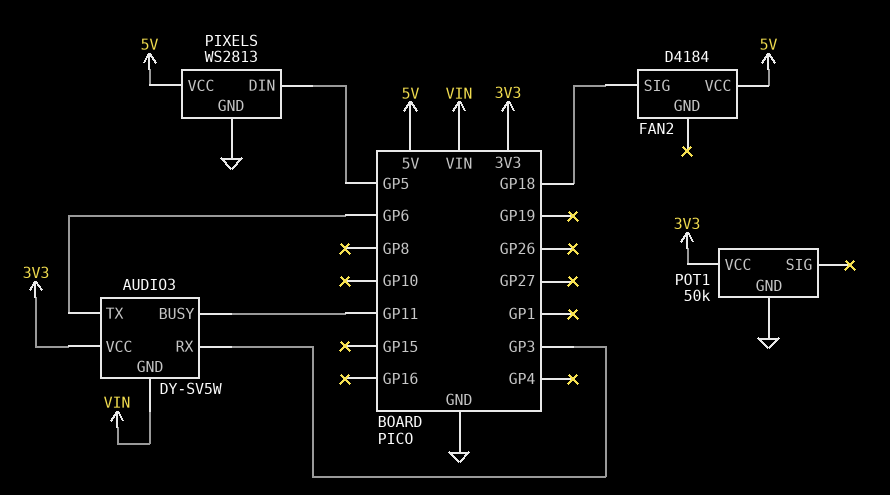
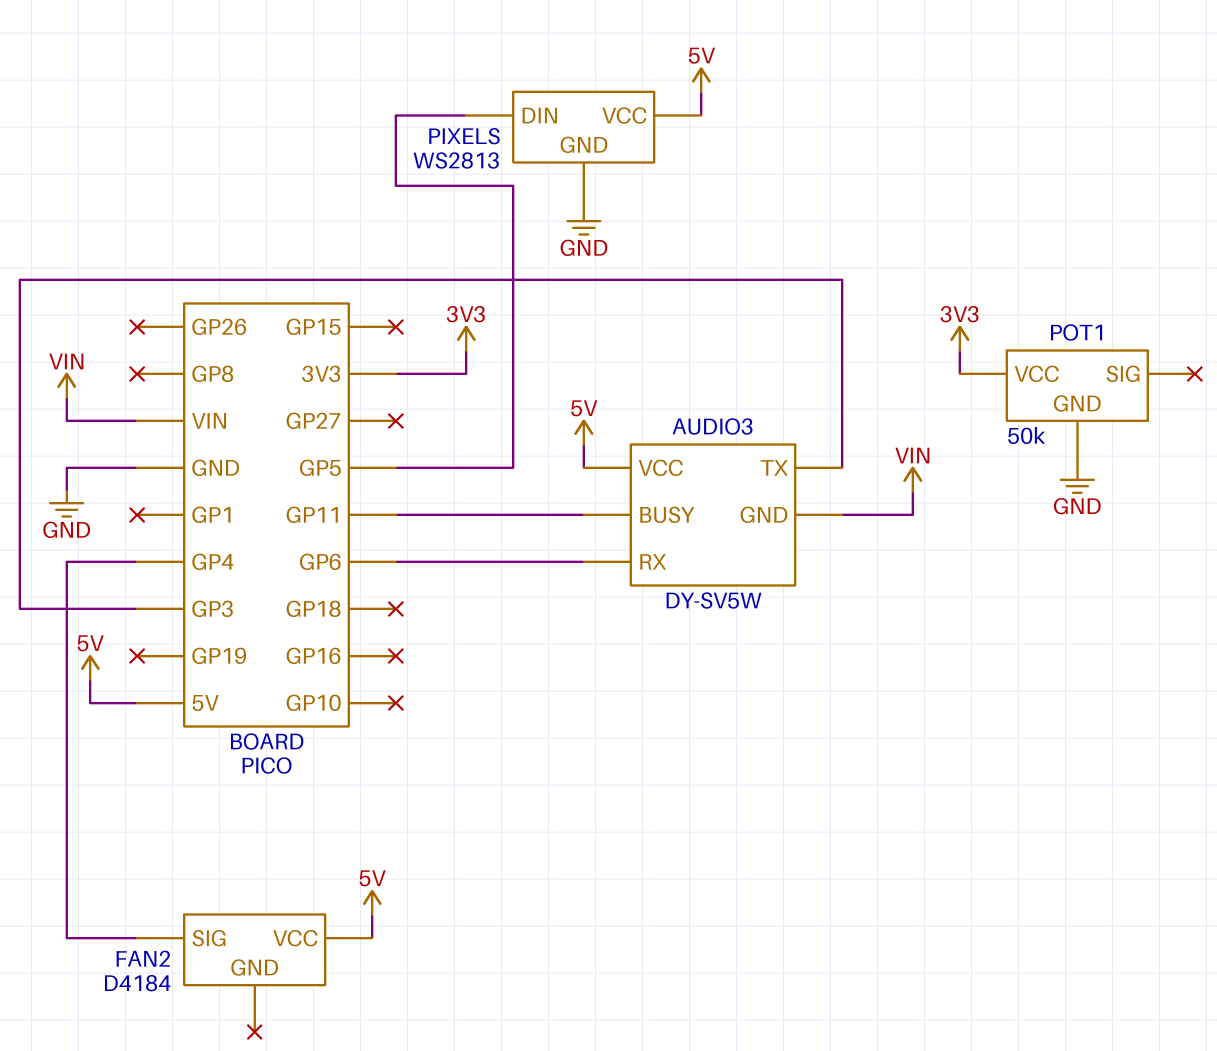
AUDIO3 pin RX: GP3 -> GP6
AUDIO3 pin TX: GP6 -> GP3
AUDIO3 pin VCC: 3V3 -> 5V
FAN2 pin SIG: GP18 -> GP4

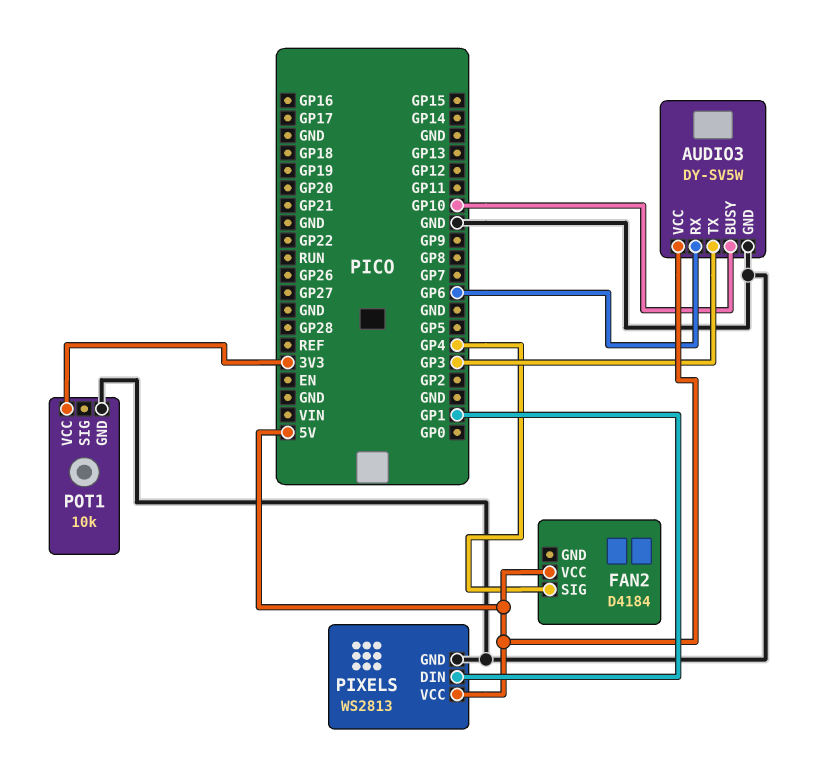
AUDIO3 pin BUSY: GP11 -> GP10
AUDIO3 pin GND: VIN -> GND
PIXELS pin DIN: GP5 -> GP1
POT1: 50k -> 10k

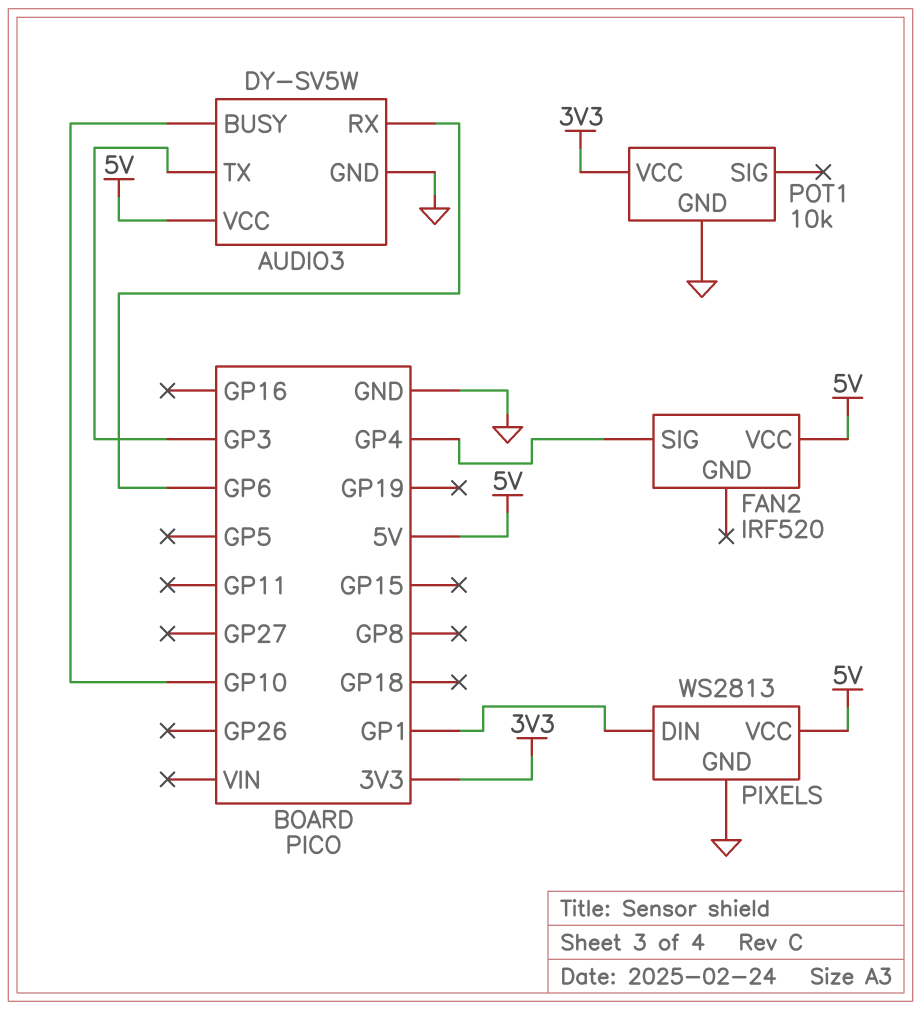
FAN2: D4184 -> IRF520

